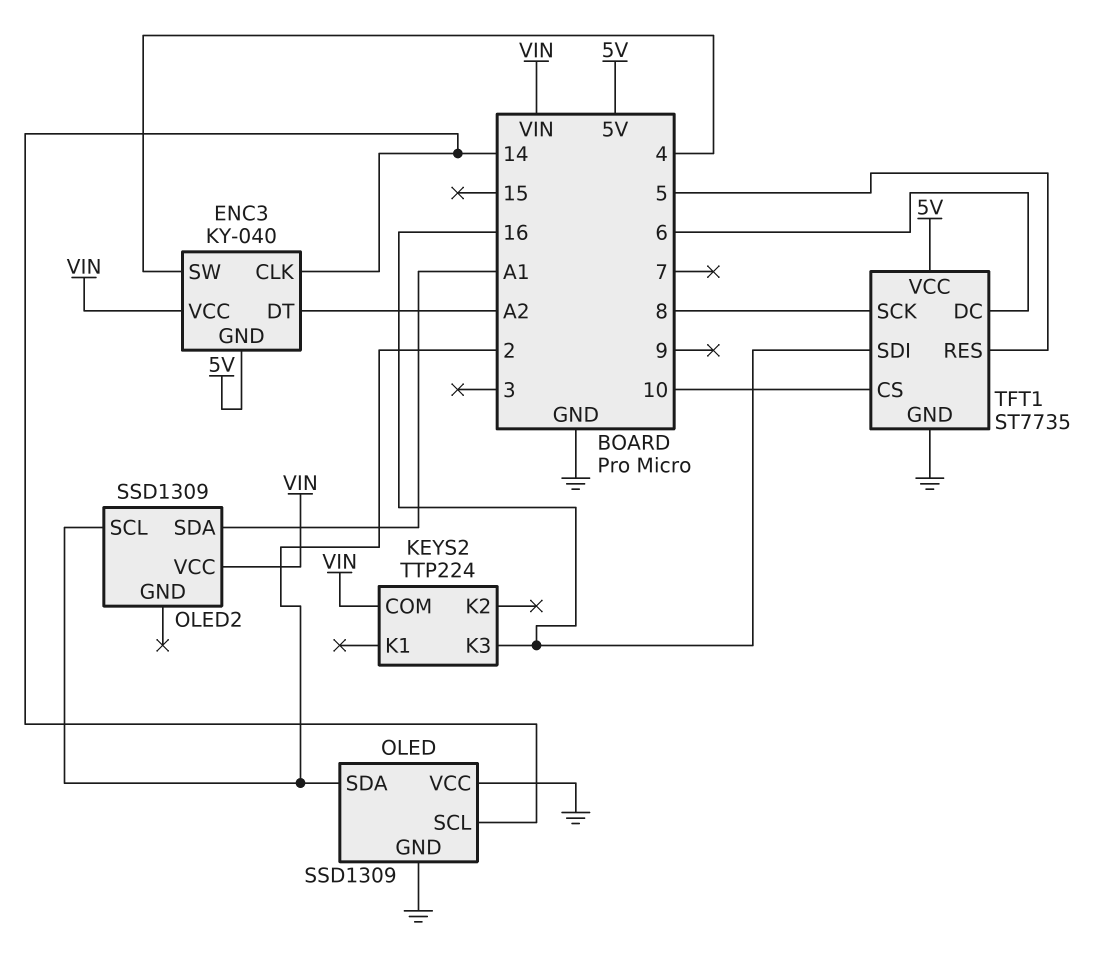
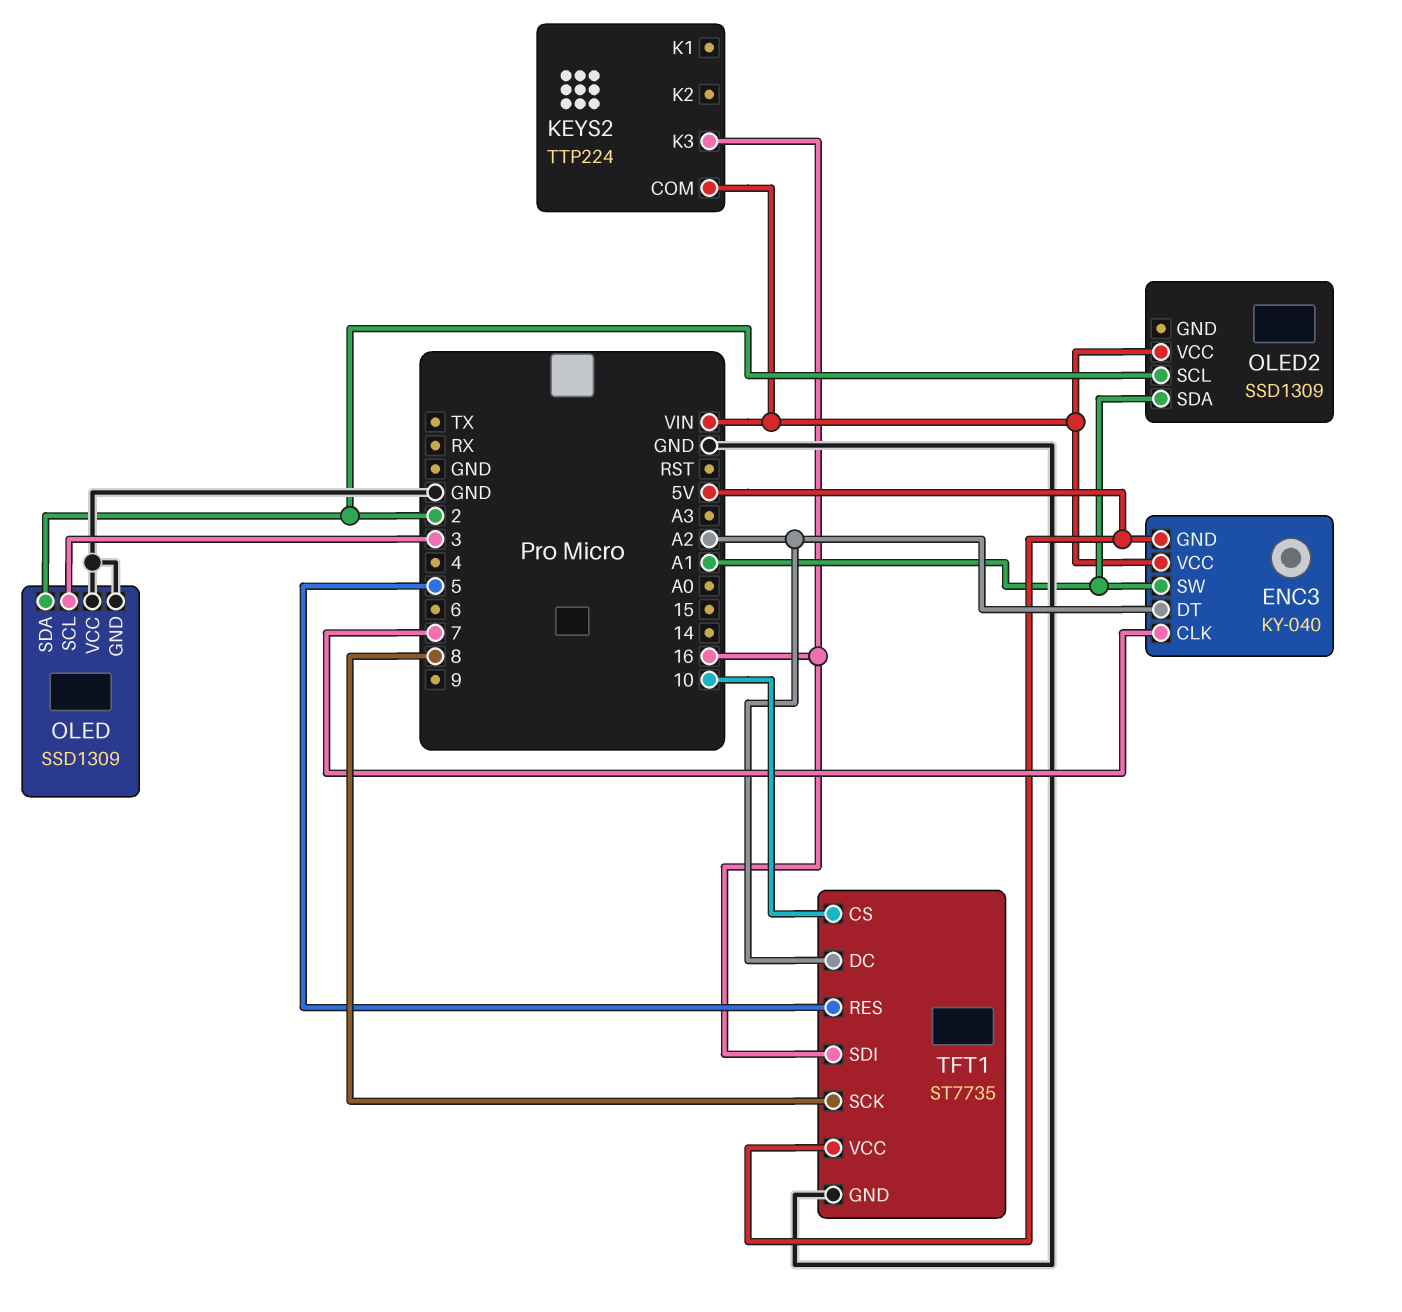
ENC3 pin CLK: 14 -> 7
ENC3 pin SW: 4 -> A1
OLED pin SCL: 14 -> 3
TFT1 pin DC: 6 -> A2

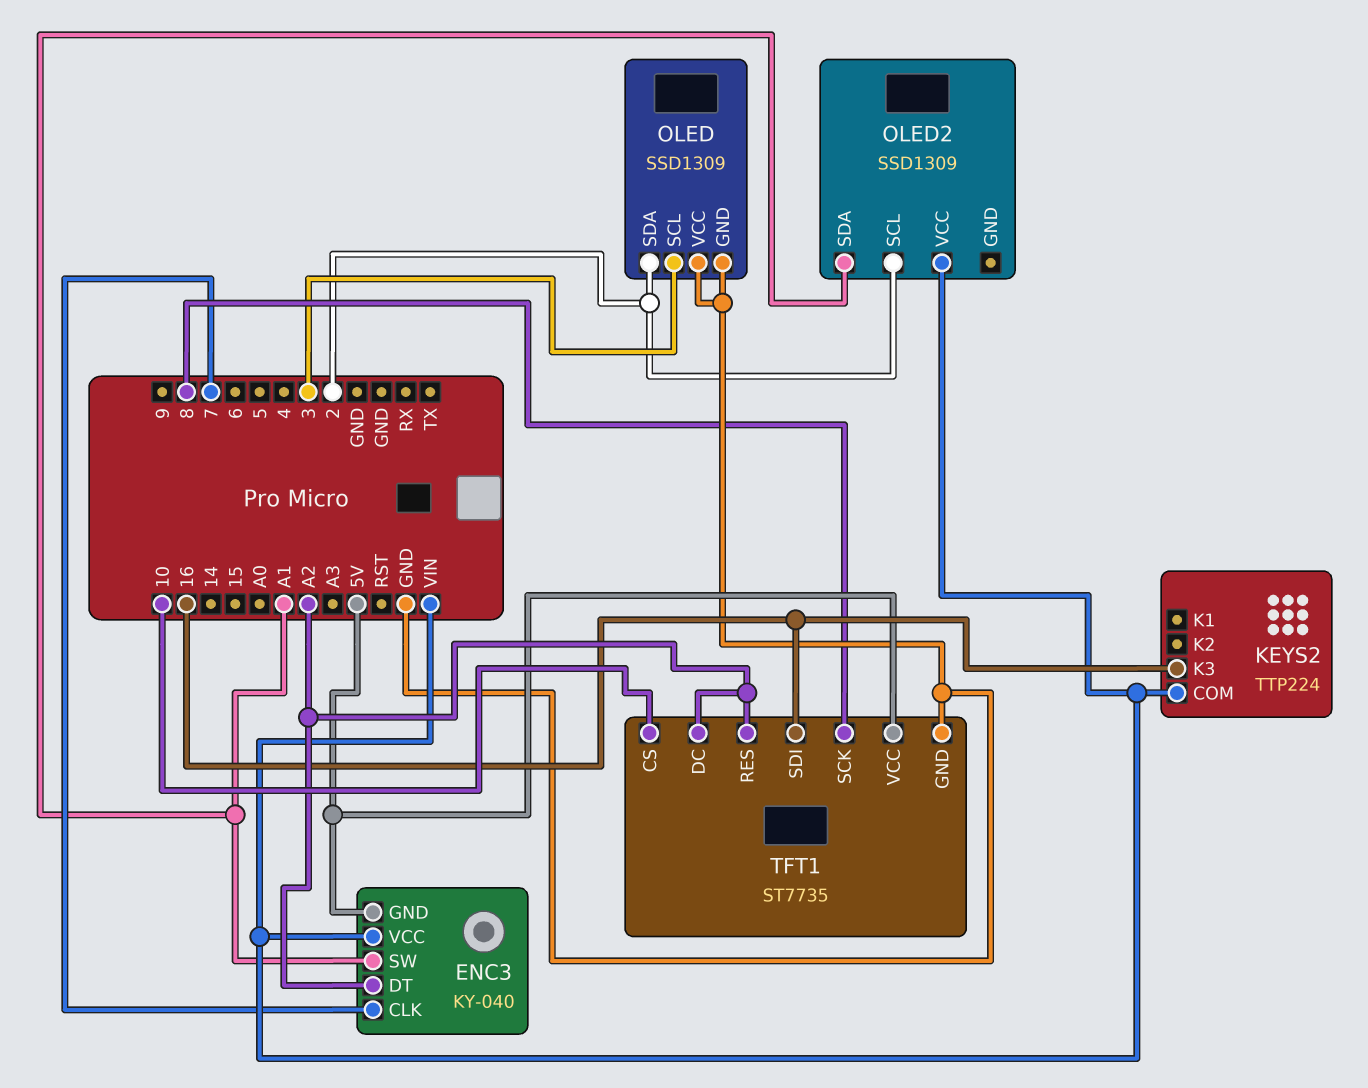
TFT1 pin RES: 5 -> A2

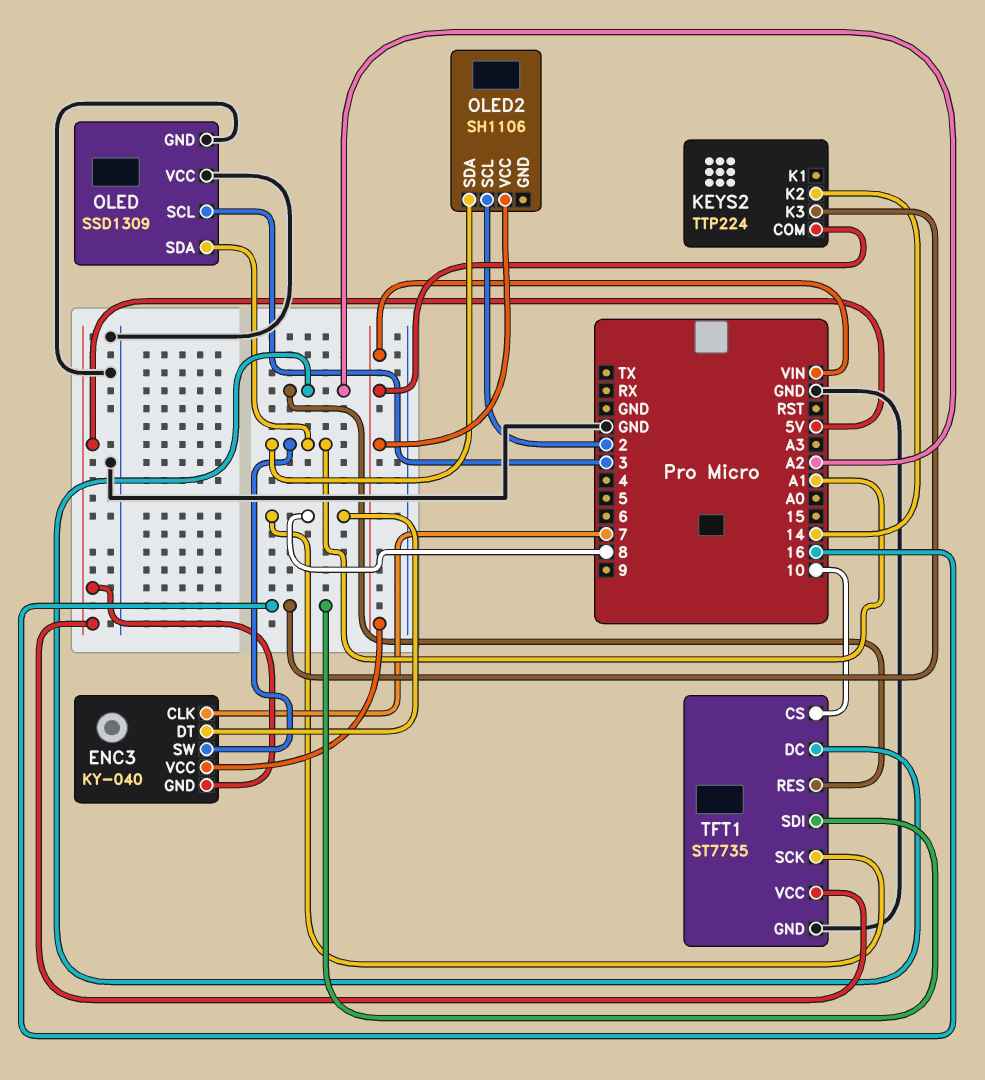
ENC3 pin DT: A2 -> 8
KEYS2 pin K2: none -> 14
OLED pin SDA: 2 -> A1
OLED2: SSD1309 -> SH1106

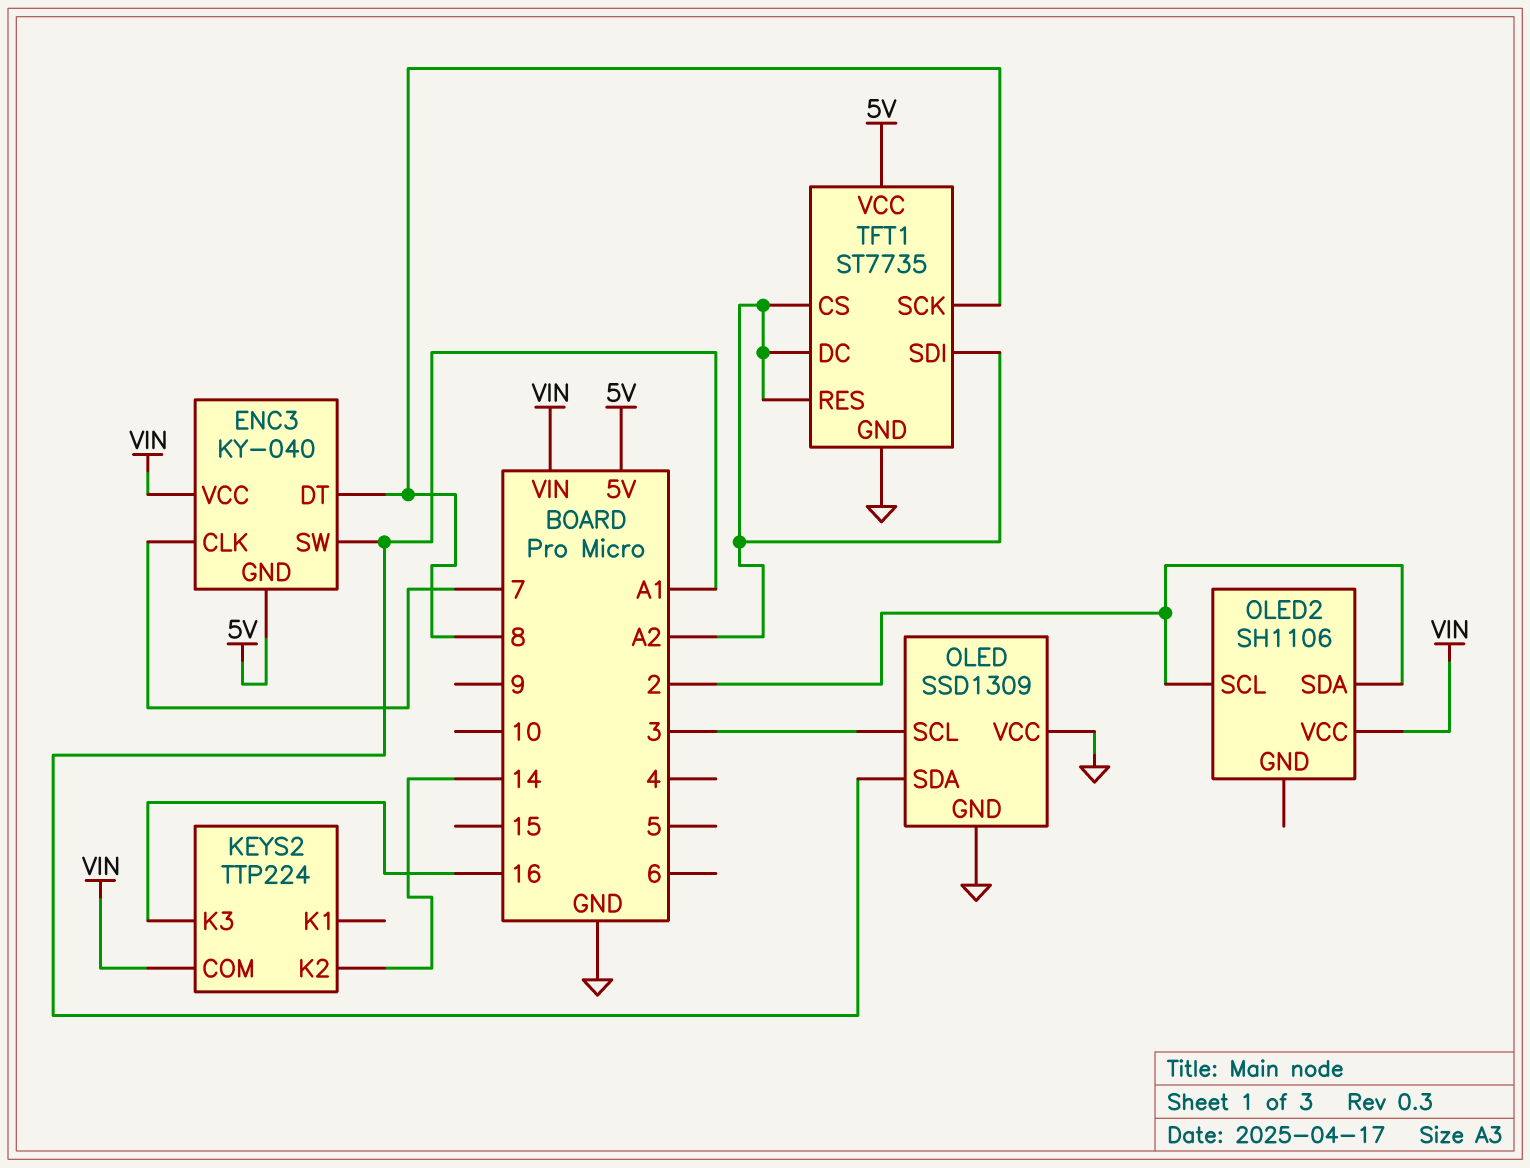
OLED2 pin SDA: A1 -> 2
TFT1 pin CS: 10 -> A2
TFT1 pin SDI: 16 -> A2

